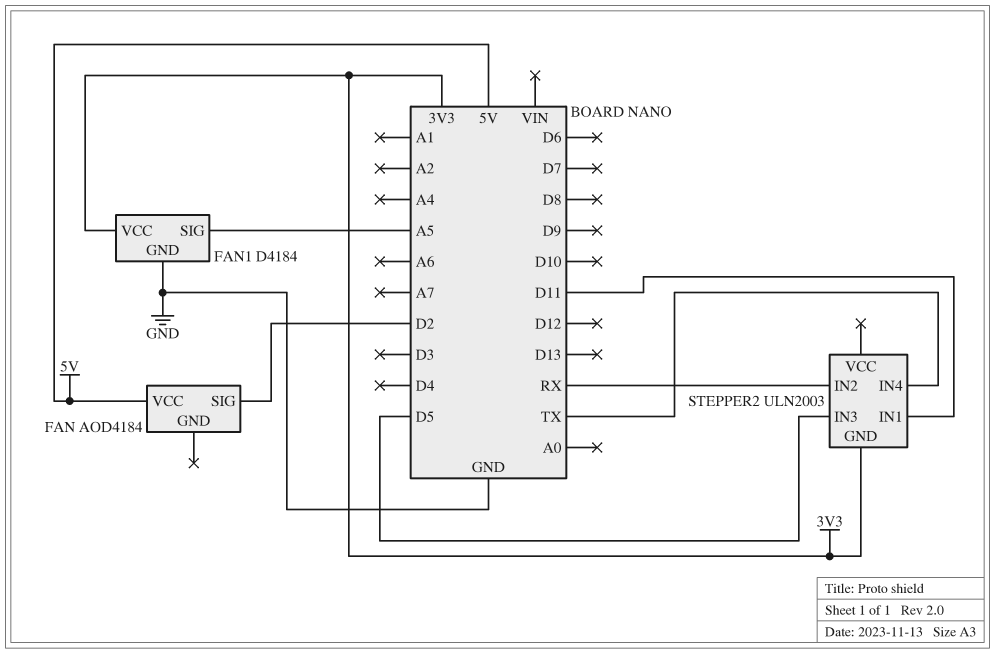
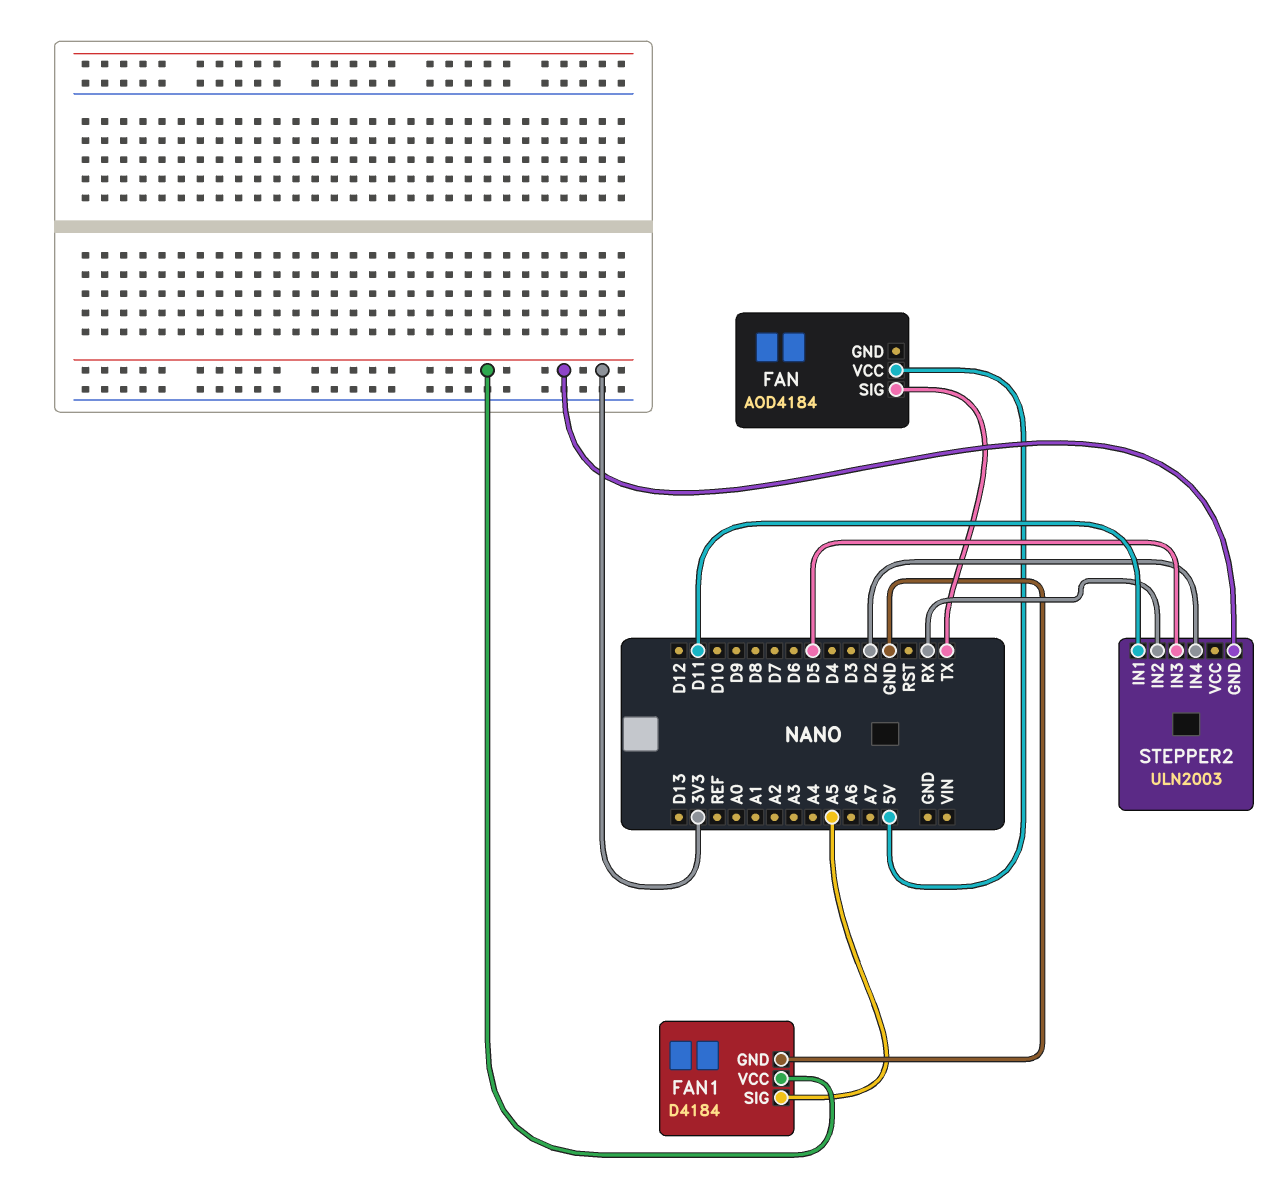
FAN pin SIG: D2 -> TX
STEPPER2 pin IN4: TX -> D2

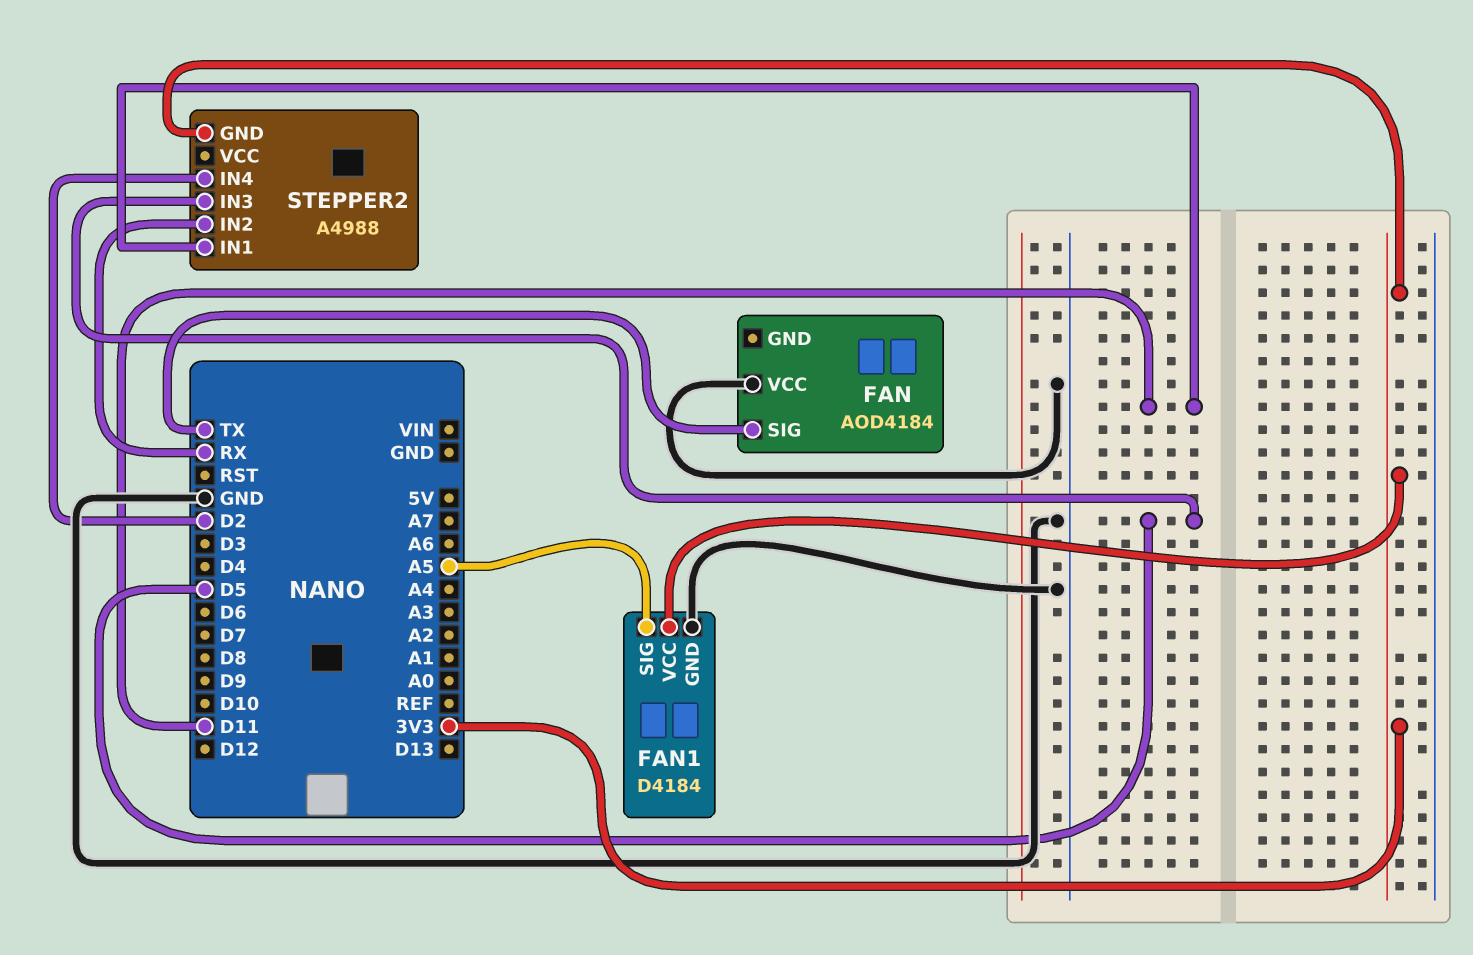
FAN pin VCC: 5V -> GND
STEPPER2: ULN2003 -> A4988

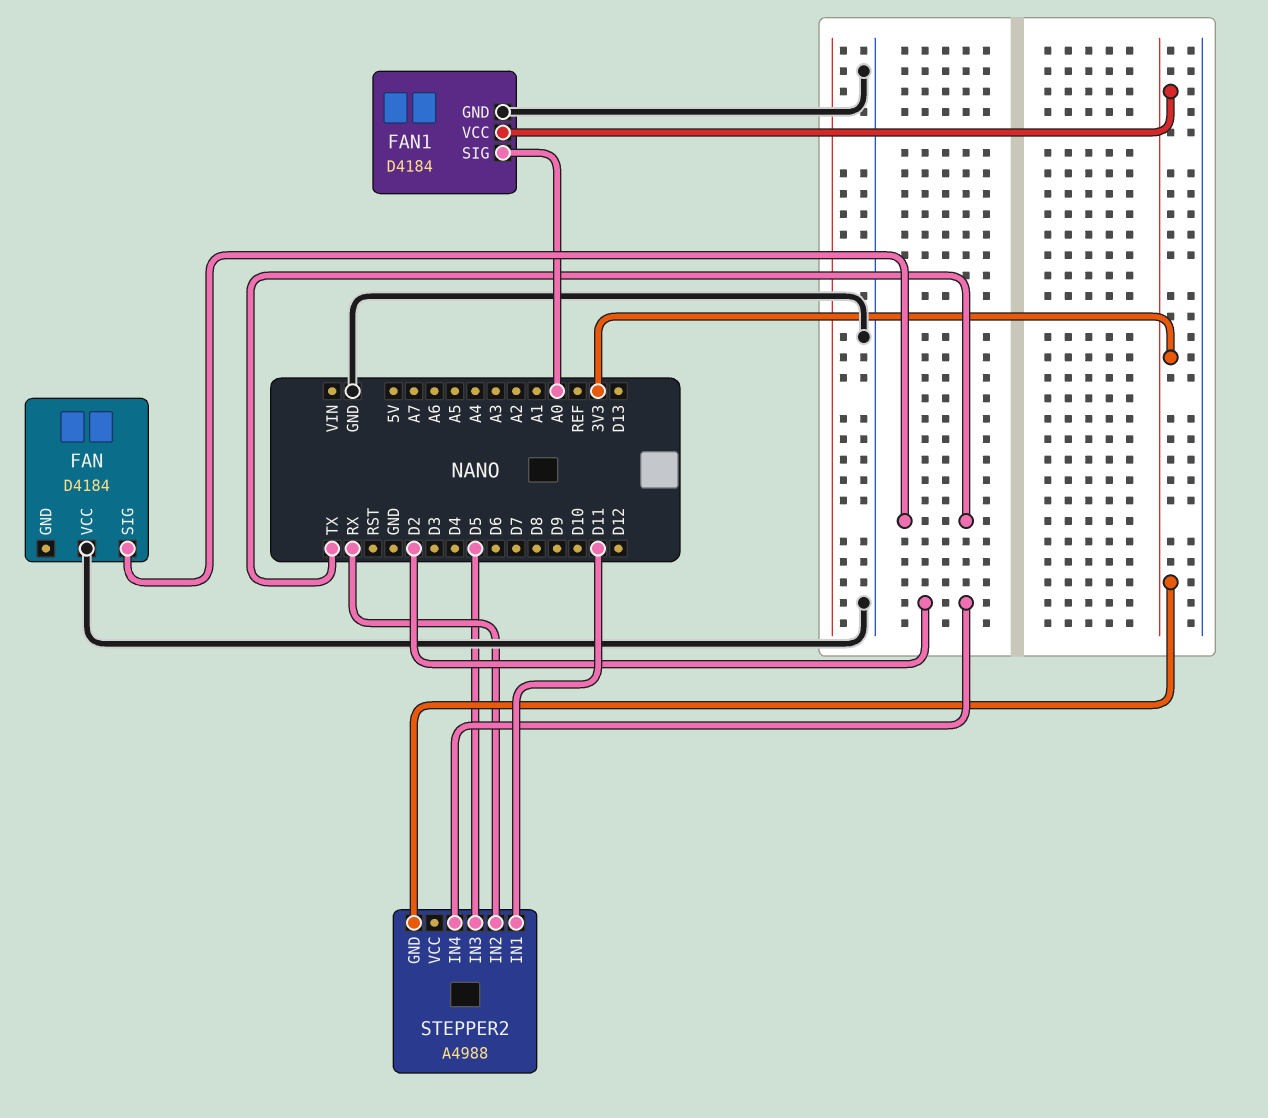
FAN: AOD4184 -> D4184
FAN1 pin SIG: A5 -> A0

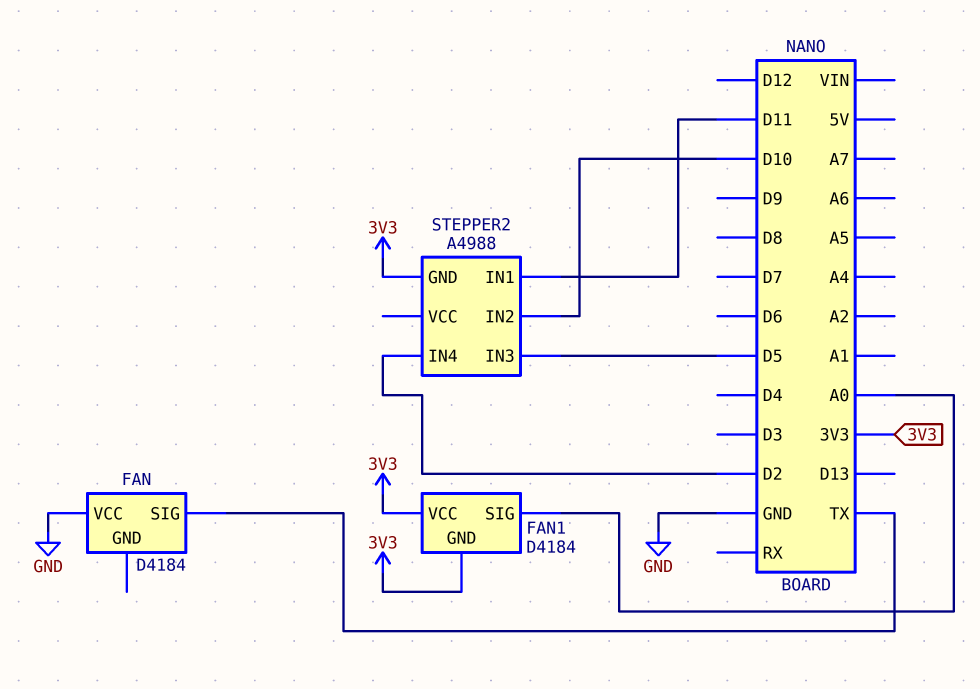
FAN1 pin GND: GND -> 3V3
STEPPER2 pin IN2: RX -> D10

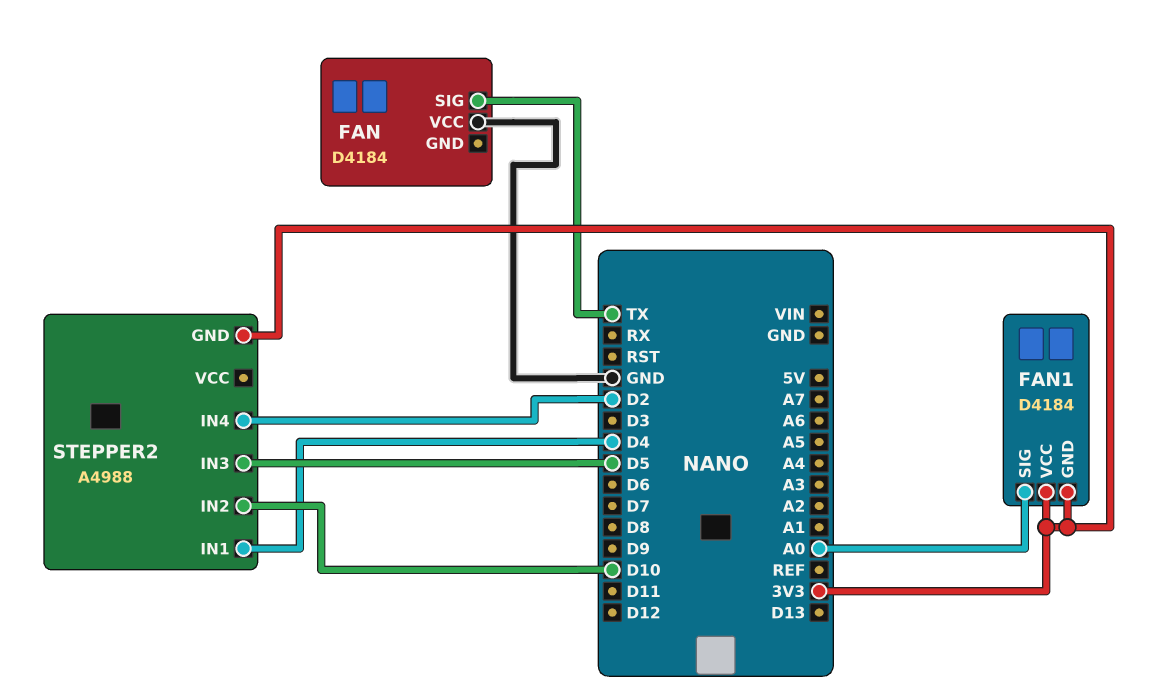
STEPPER2 pin IN1: D11 -> D4

